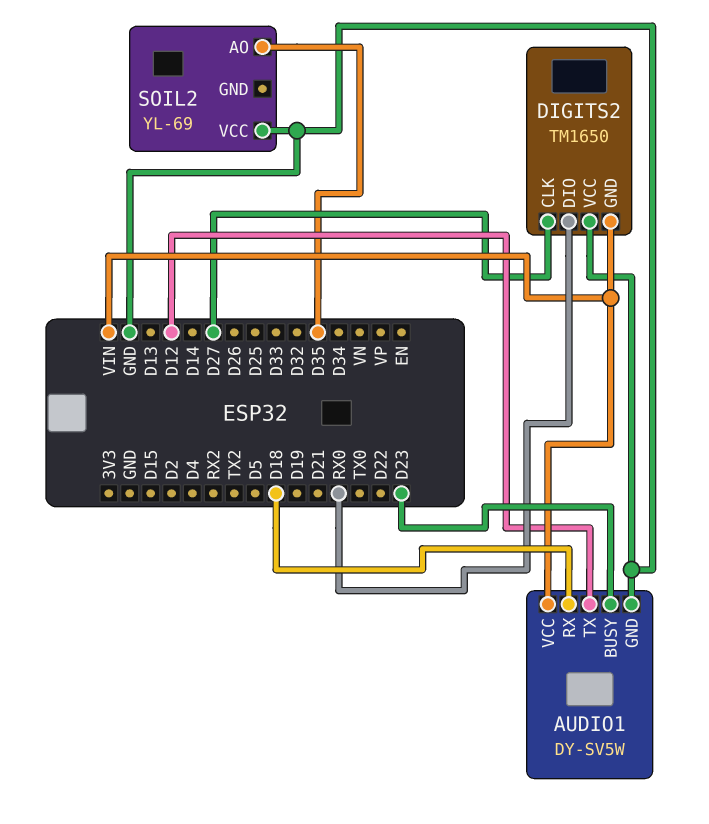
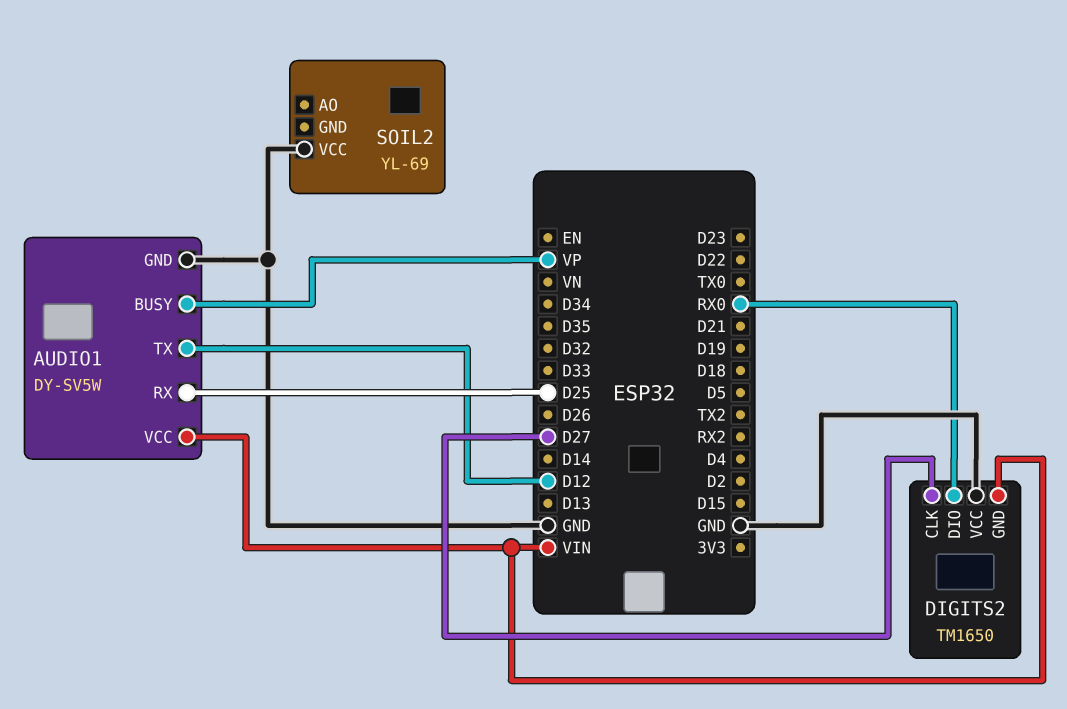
AUDIO1 pin BUSY: D23 -> VP
AUDIO1 pin RX: D18 -> D25
SOIL2 pin AO: D35 -> none

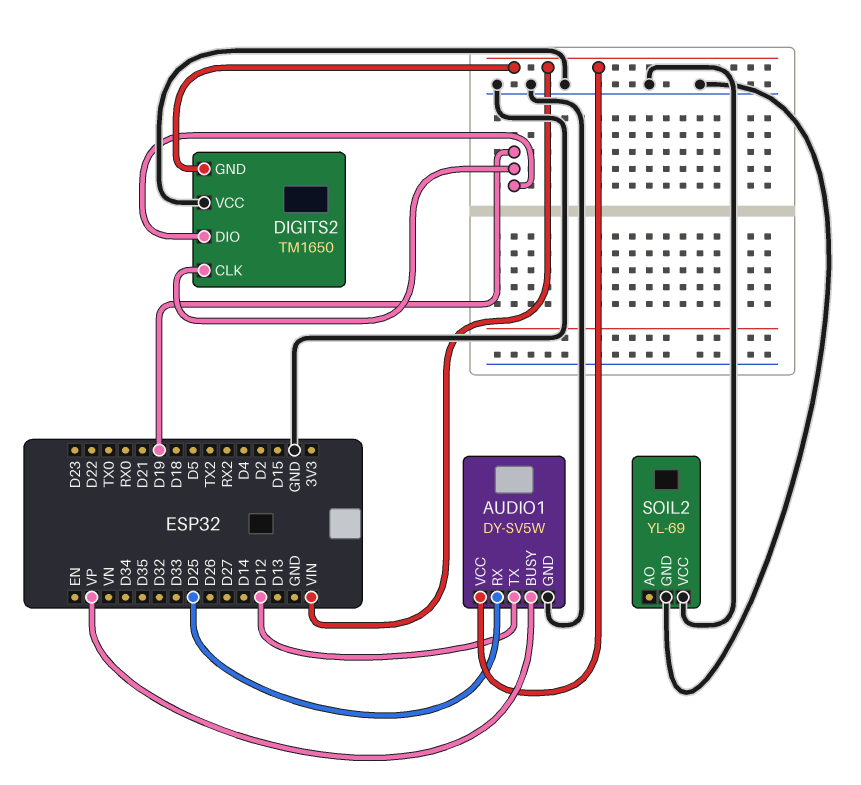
DIGITS2 pin CLK: D27 -> D19
DIGITS2 pin DIO: RX0 -> D19
SOIL2 pin GND: none -> GND

